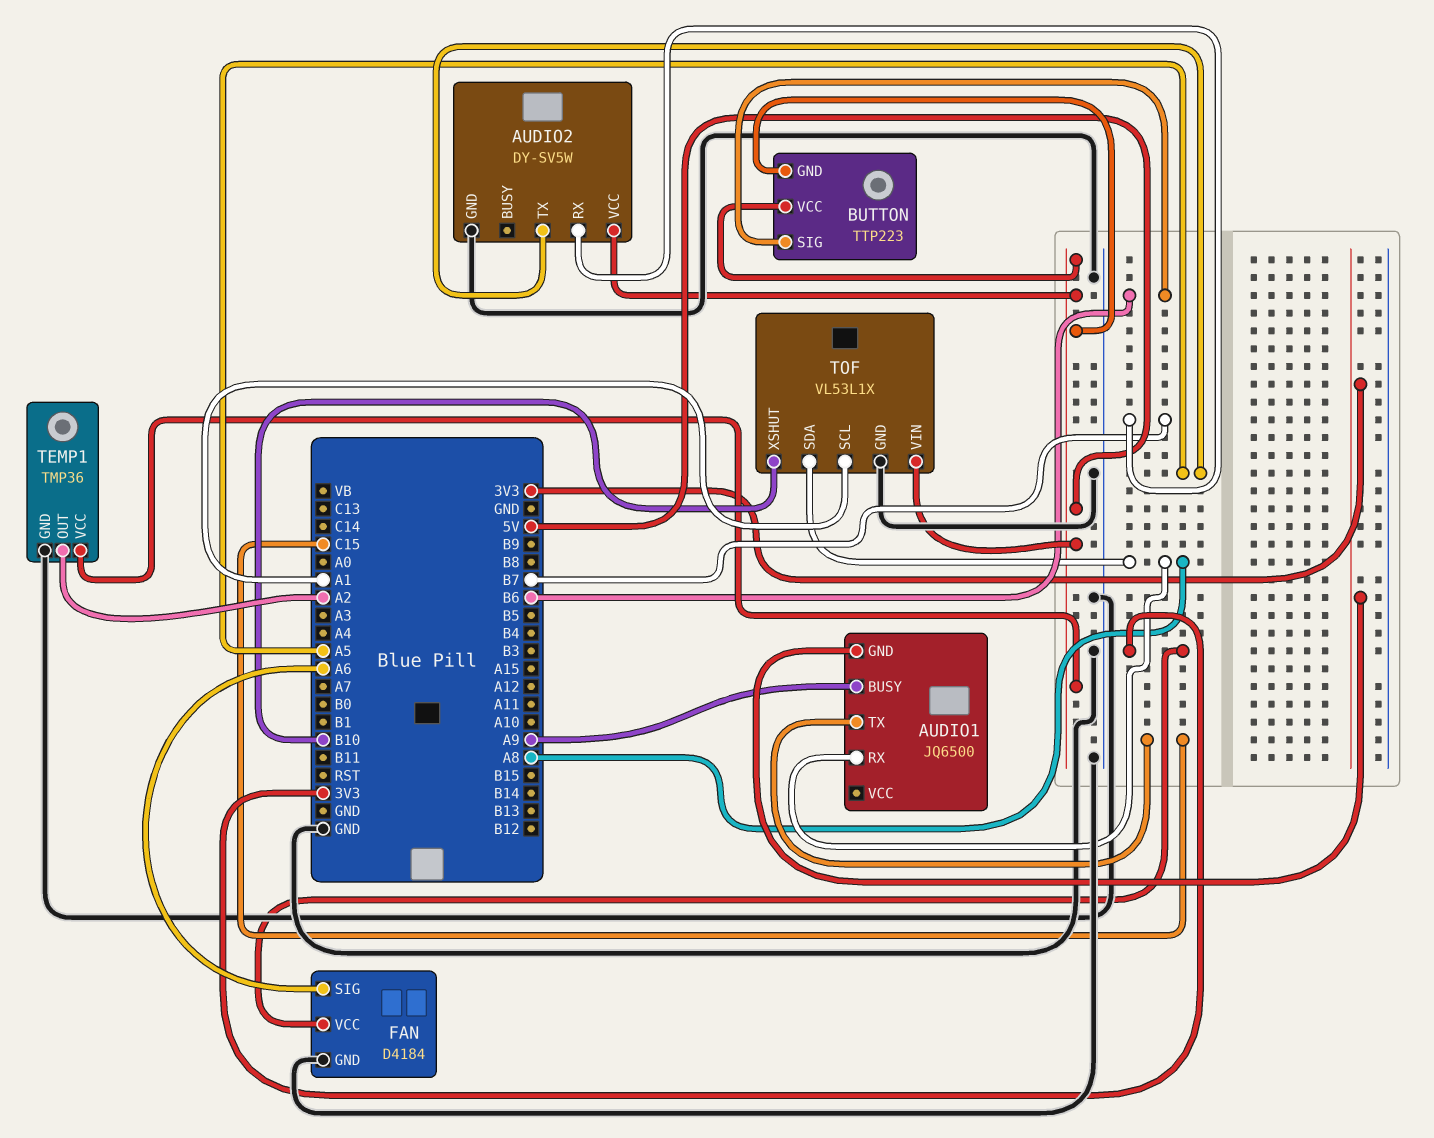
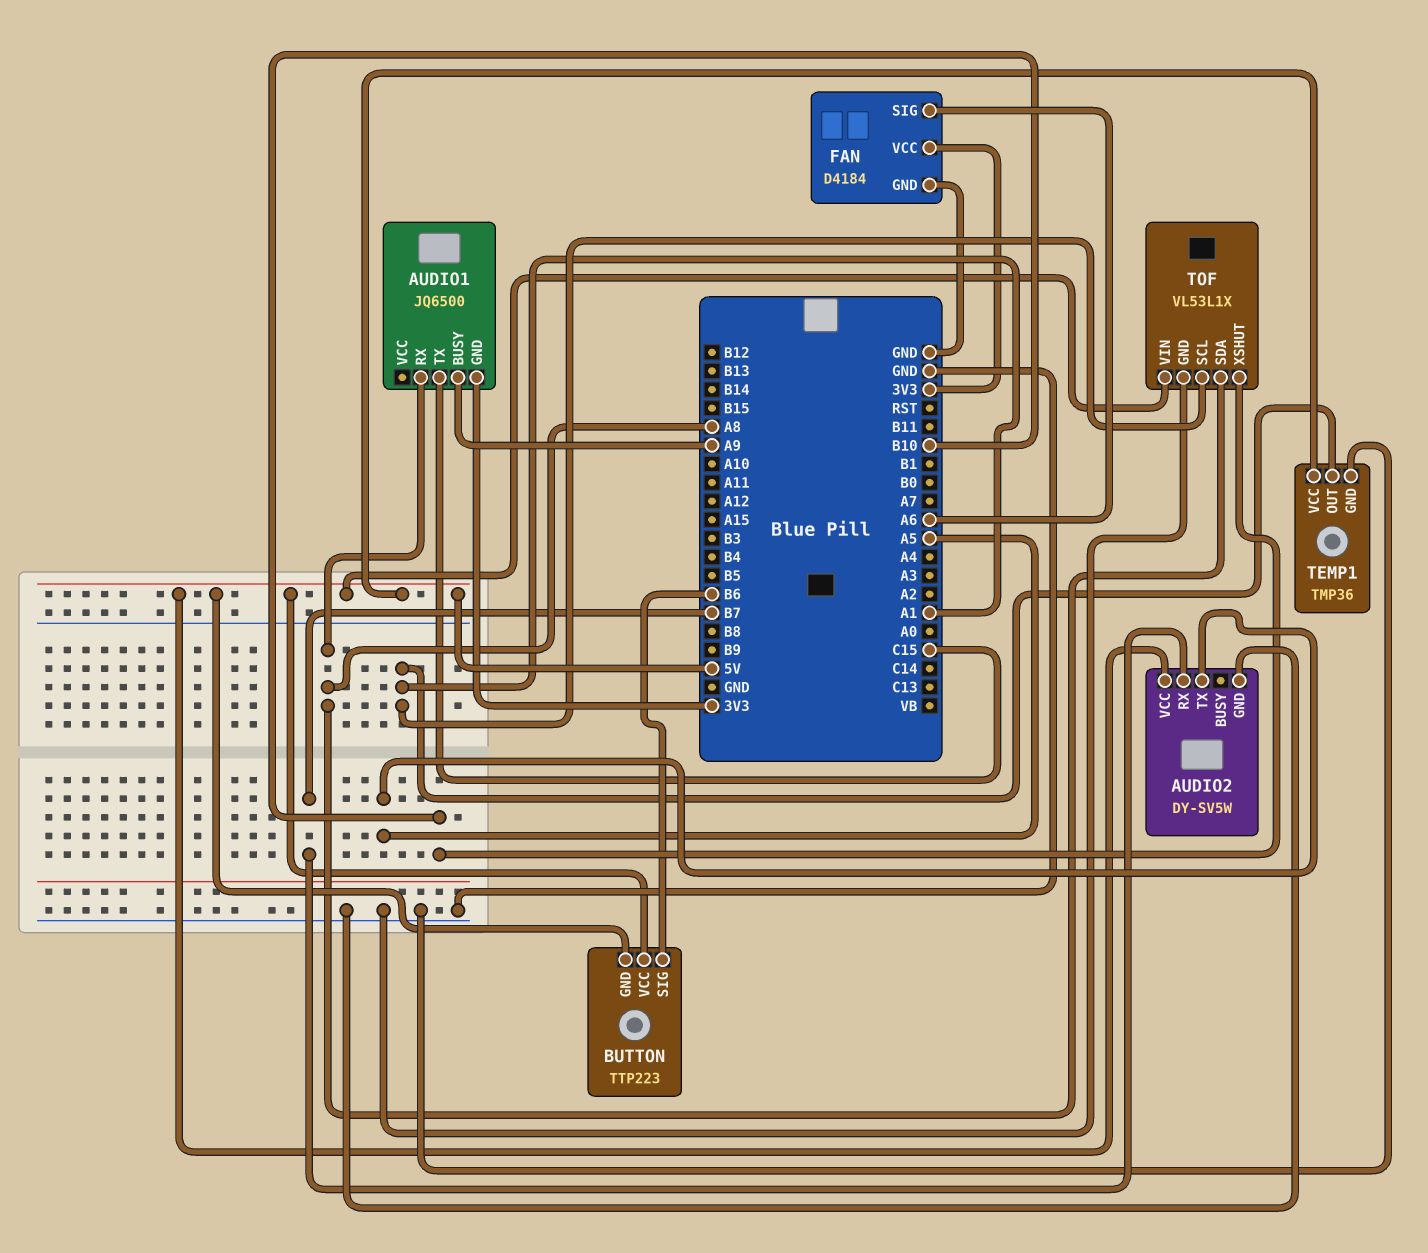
TEMP1 pin OUT: A2 -> A1

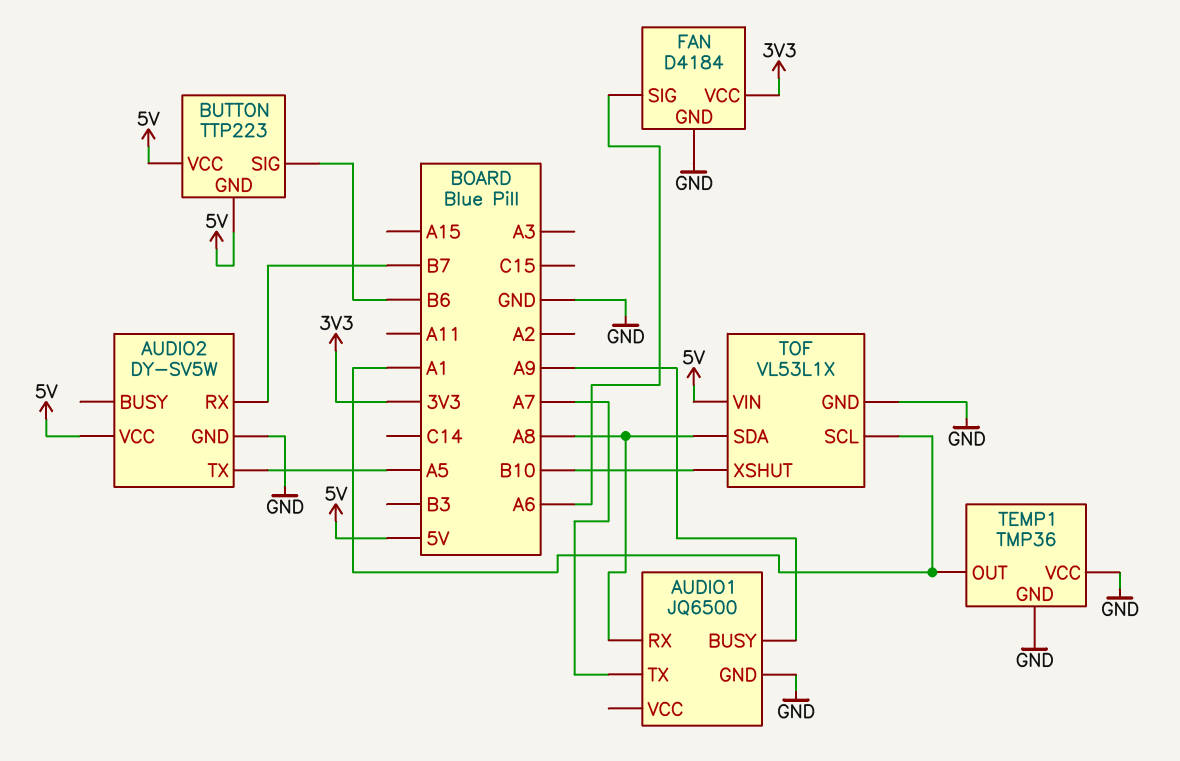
AUDIO1 pin GND: 3V3 -> GND
AUDIO1 pin TX: C15 -> A7
TEMP1 pin VCC: 5V -> GND

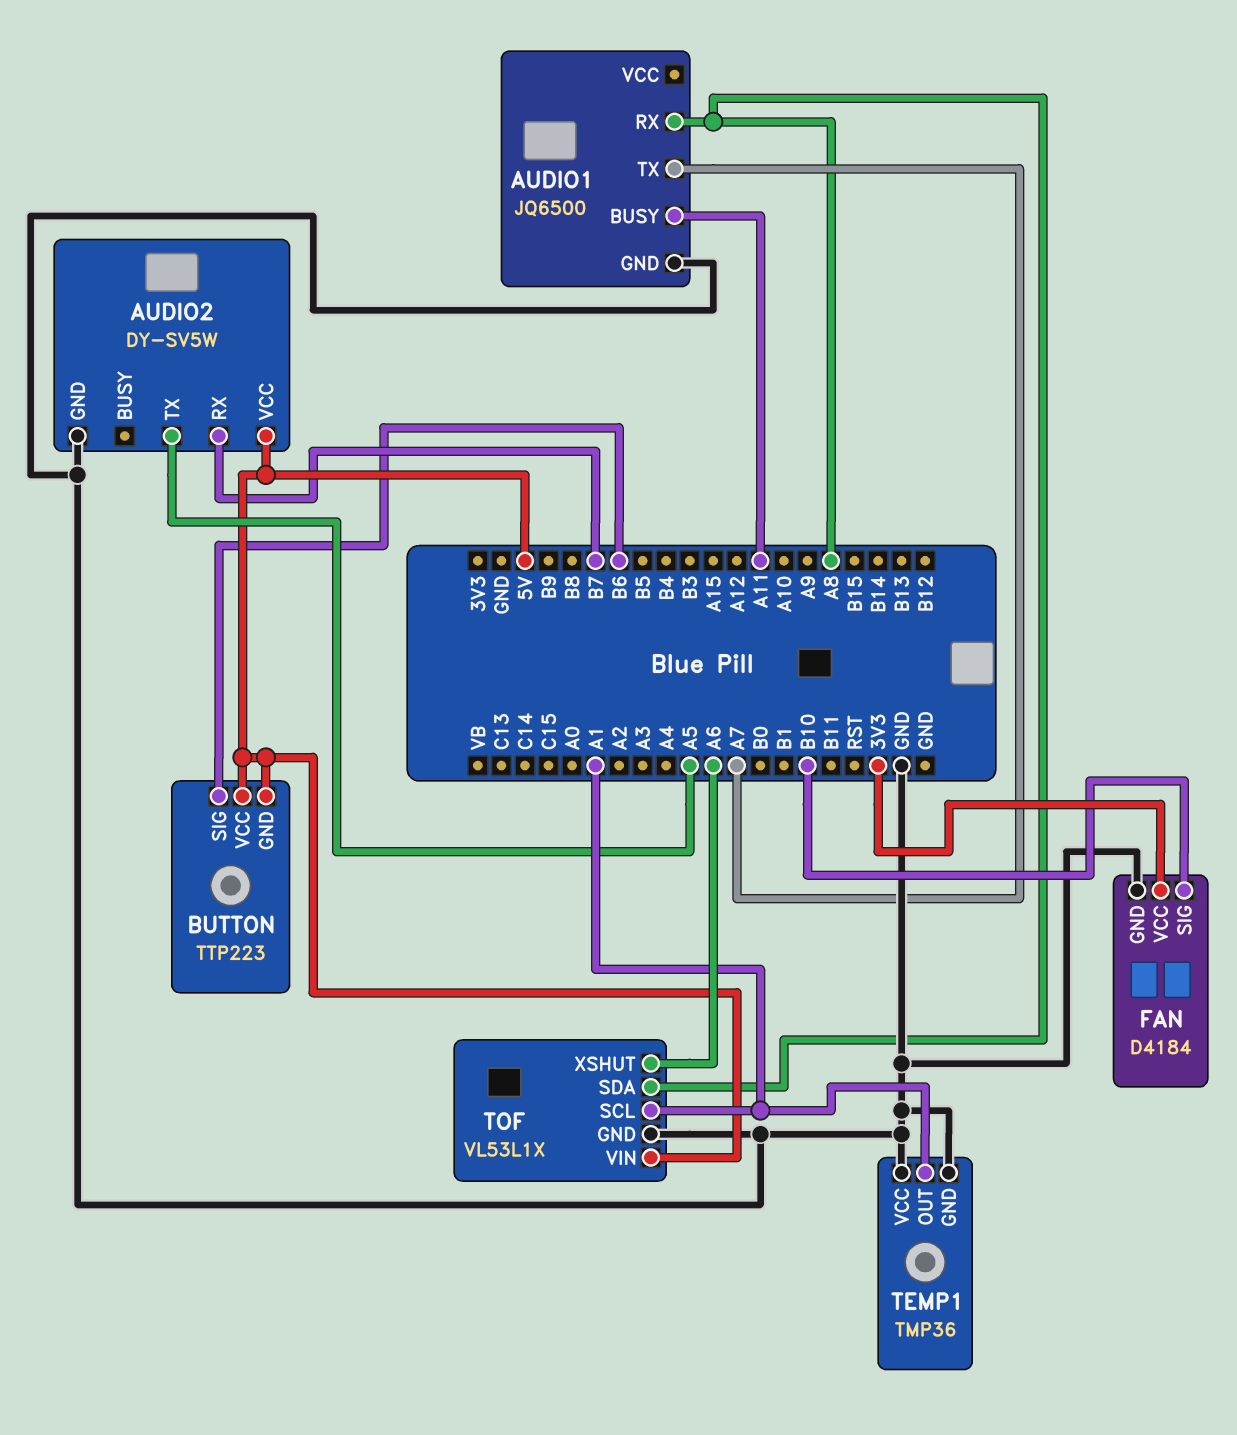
AUDIO1 pin BUSY: A9 -> A11
FAN pin SIG: A6 -> B10
TOF pin XSHUT: B10 -> A6

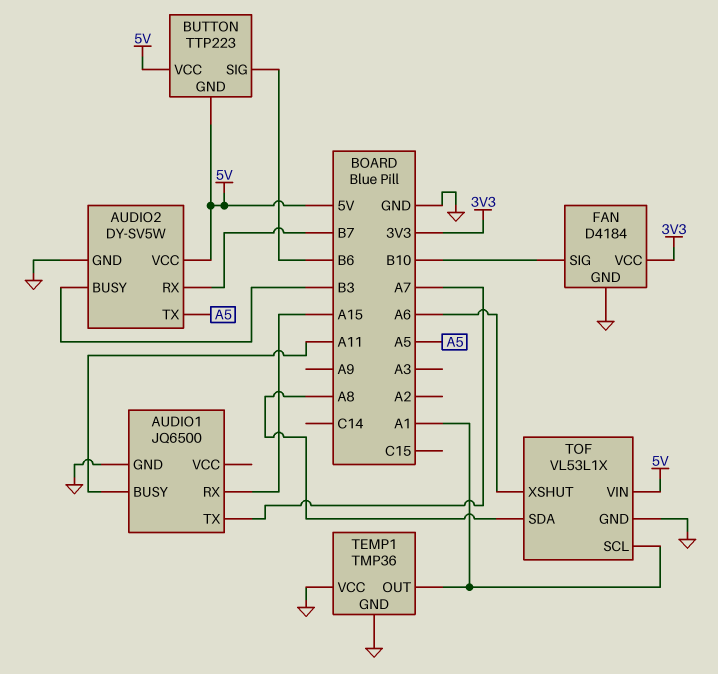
AUDIO1 pin RX: A8 -> A15
AUDIO2 pin BUSY: none -> B3

